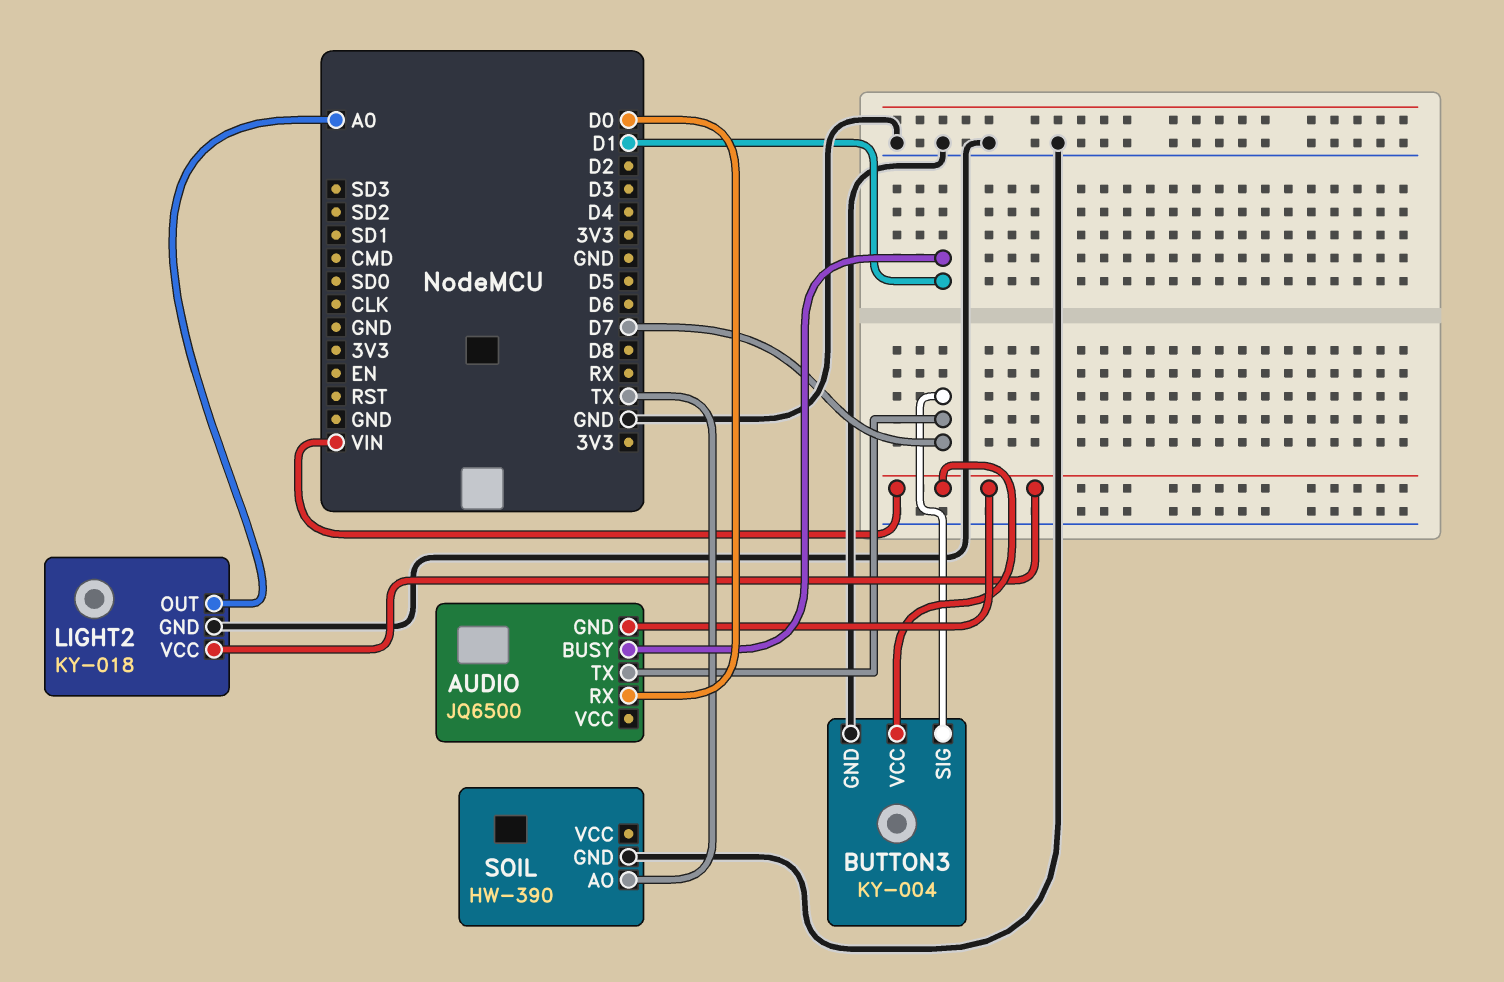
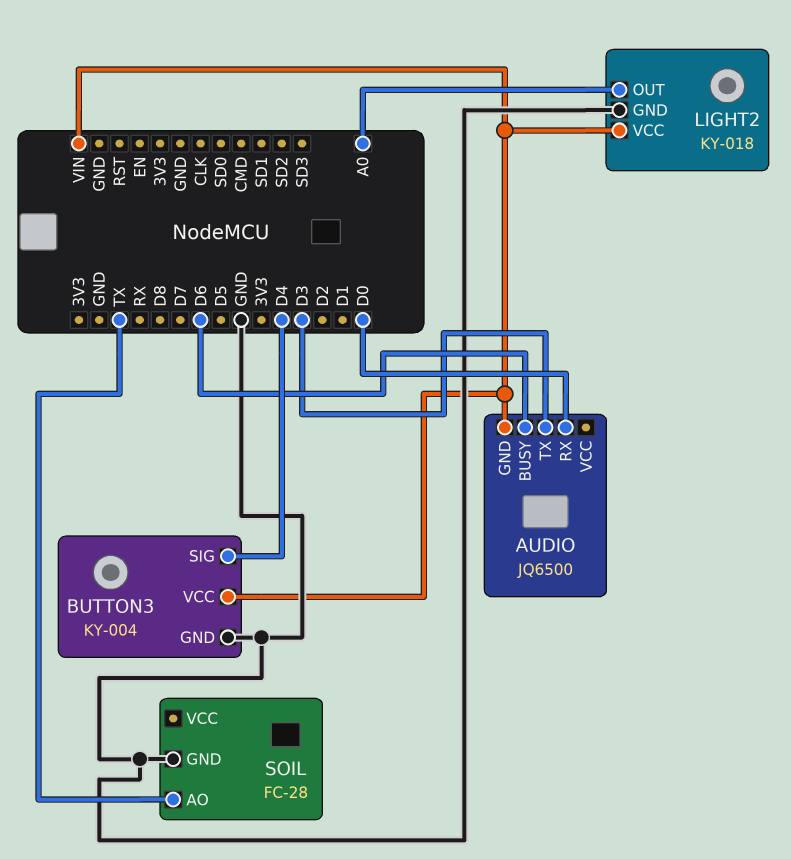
AUDIO pin BUSY: D1 -> D6
AUDIO pin TX: D7 -> D3
BUTTON3 pin SIG: D7 -> D4
SOIL: HW-390 -> FC-28

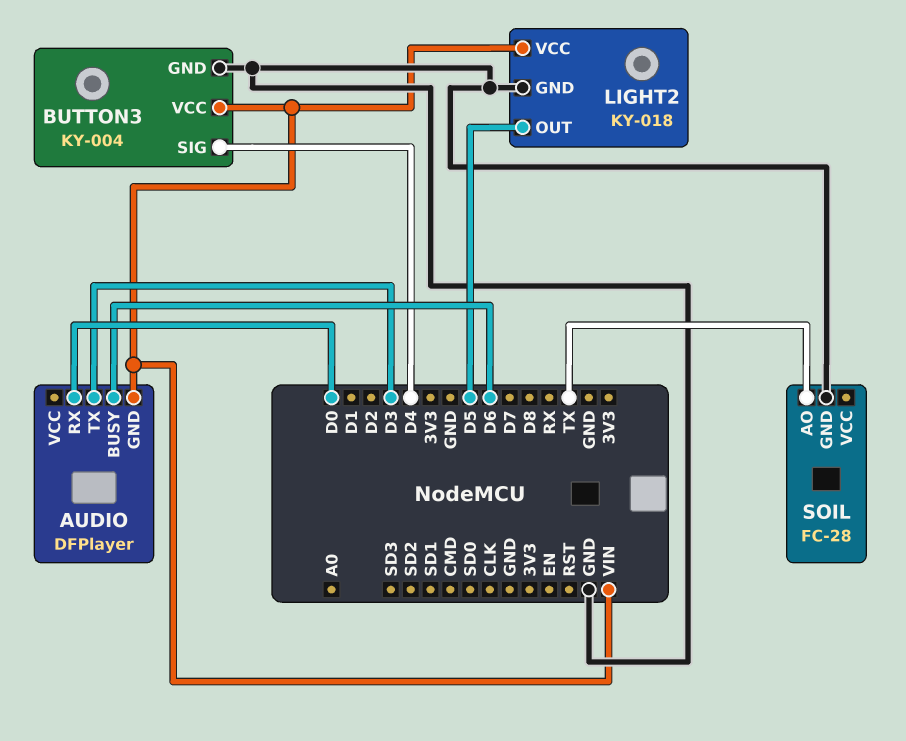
AUDIO: JQ6500 -> DFPlayer
LIGHT2 pin OUT: A0 -> D5

